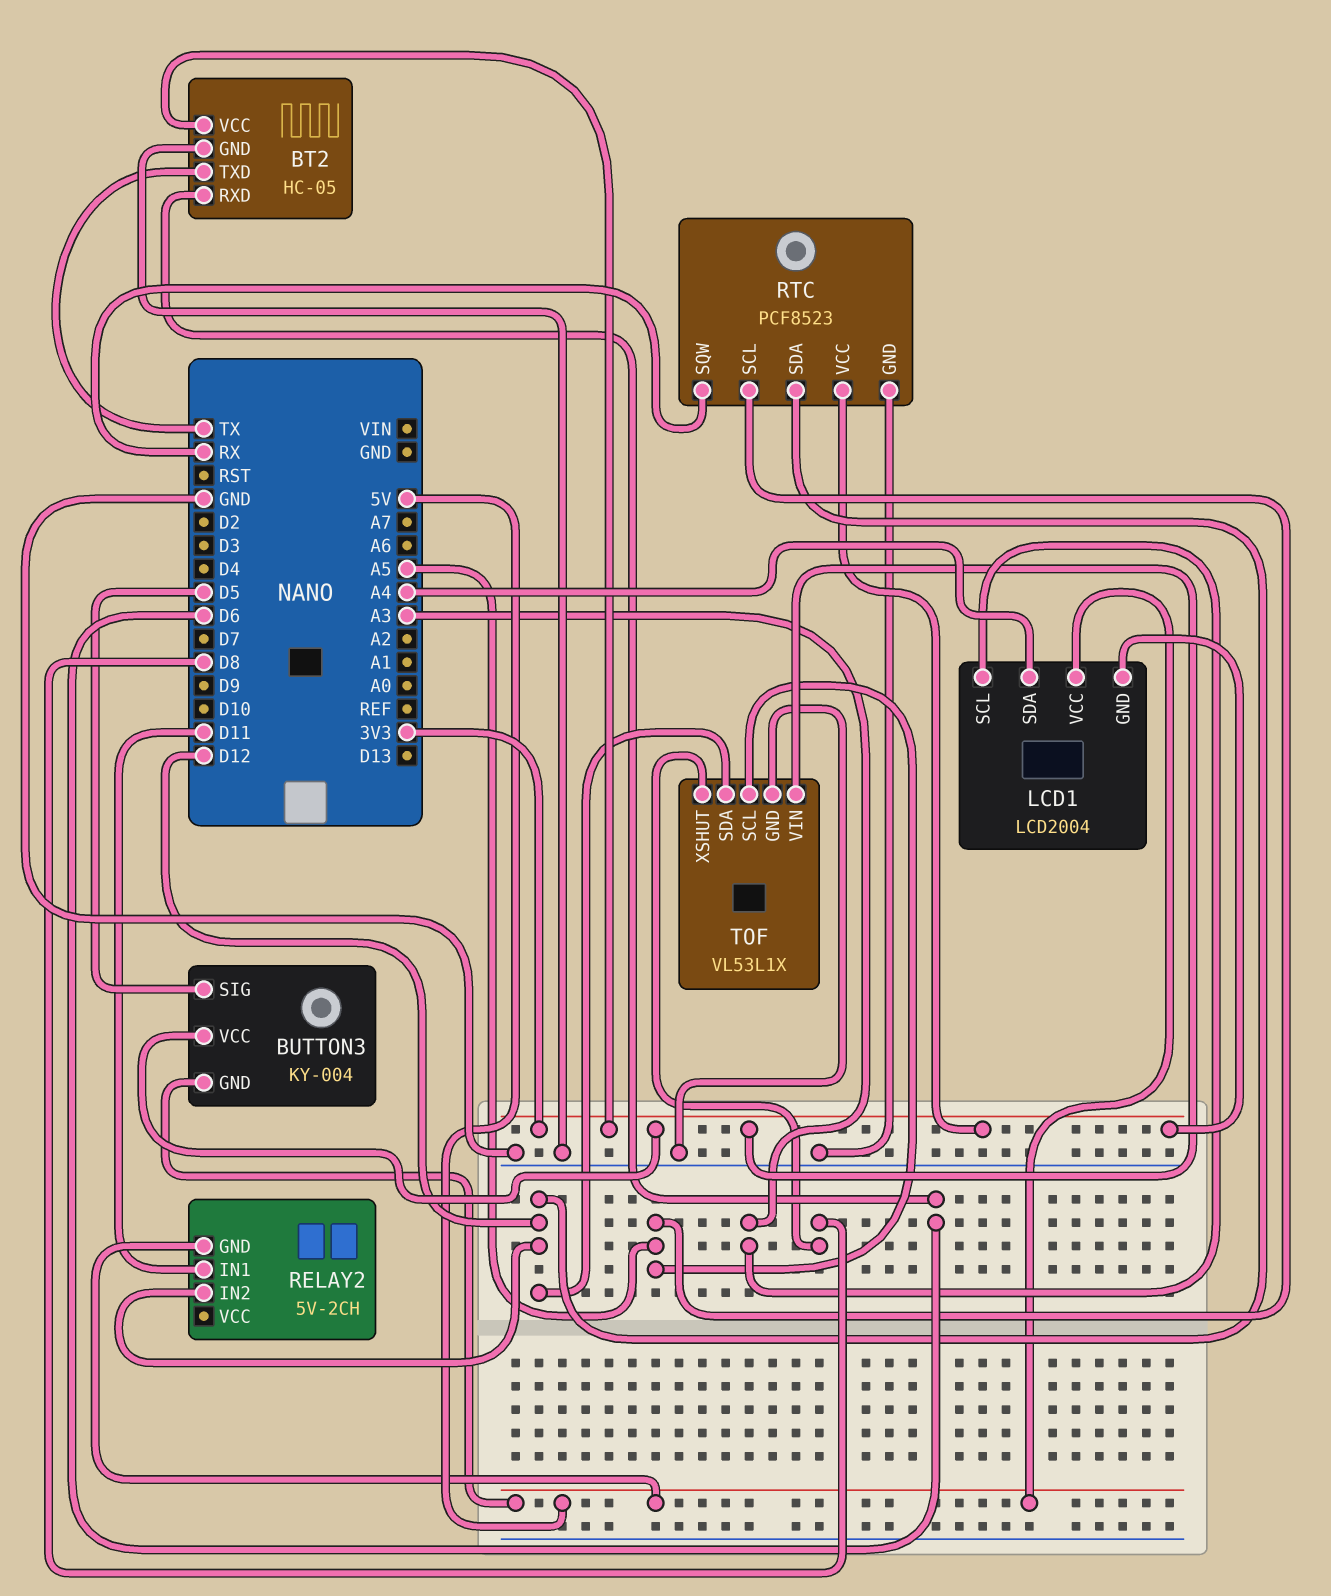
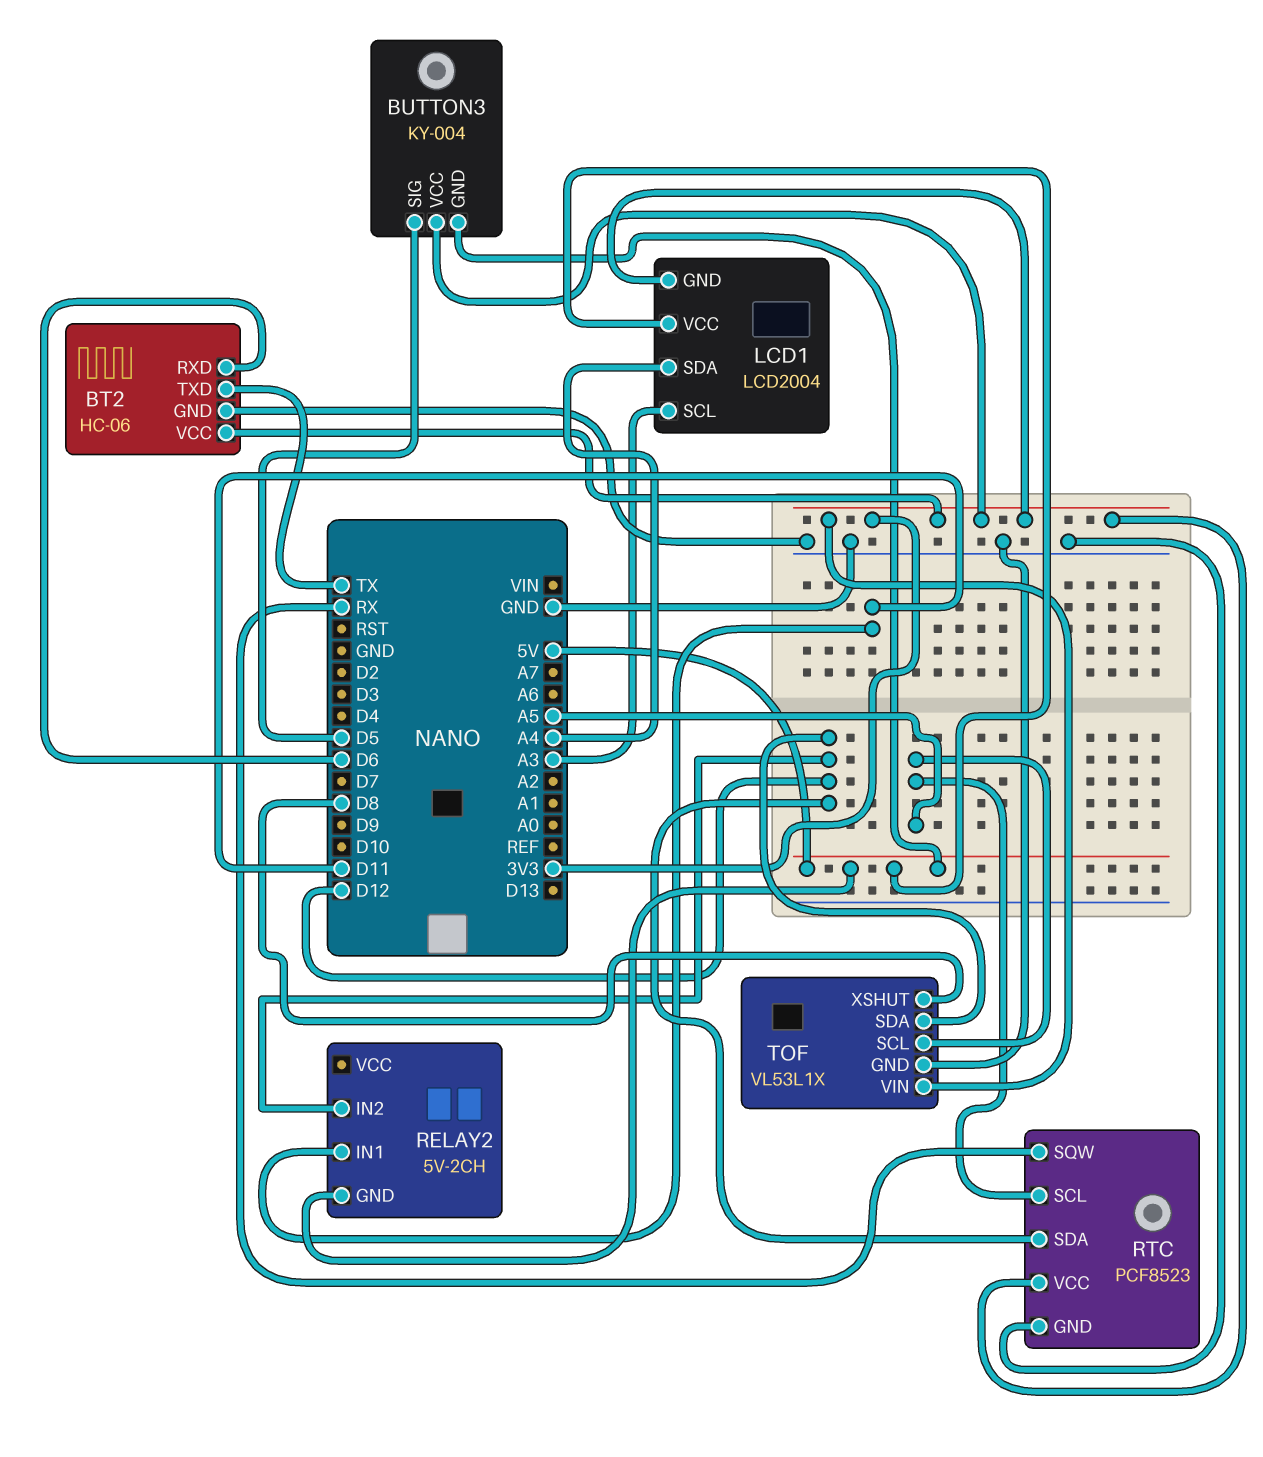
BT2: HC-05 -> HC-06

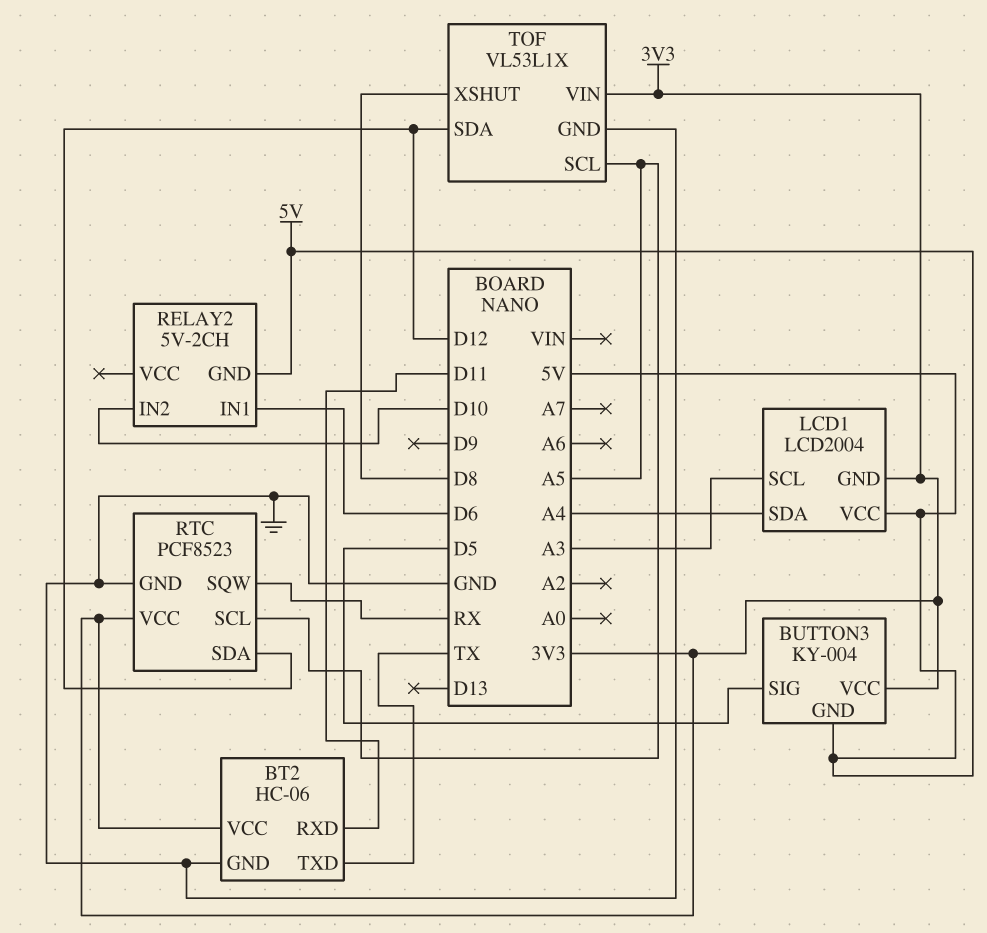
BT2 pin RXD: D6 -> D11
RELAY2 pin IN1: D11 -> D6
RELAY2 pin IN2: D12 -> D10

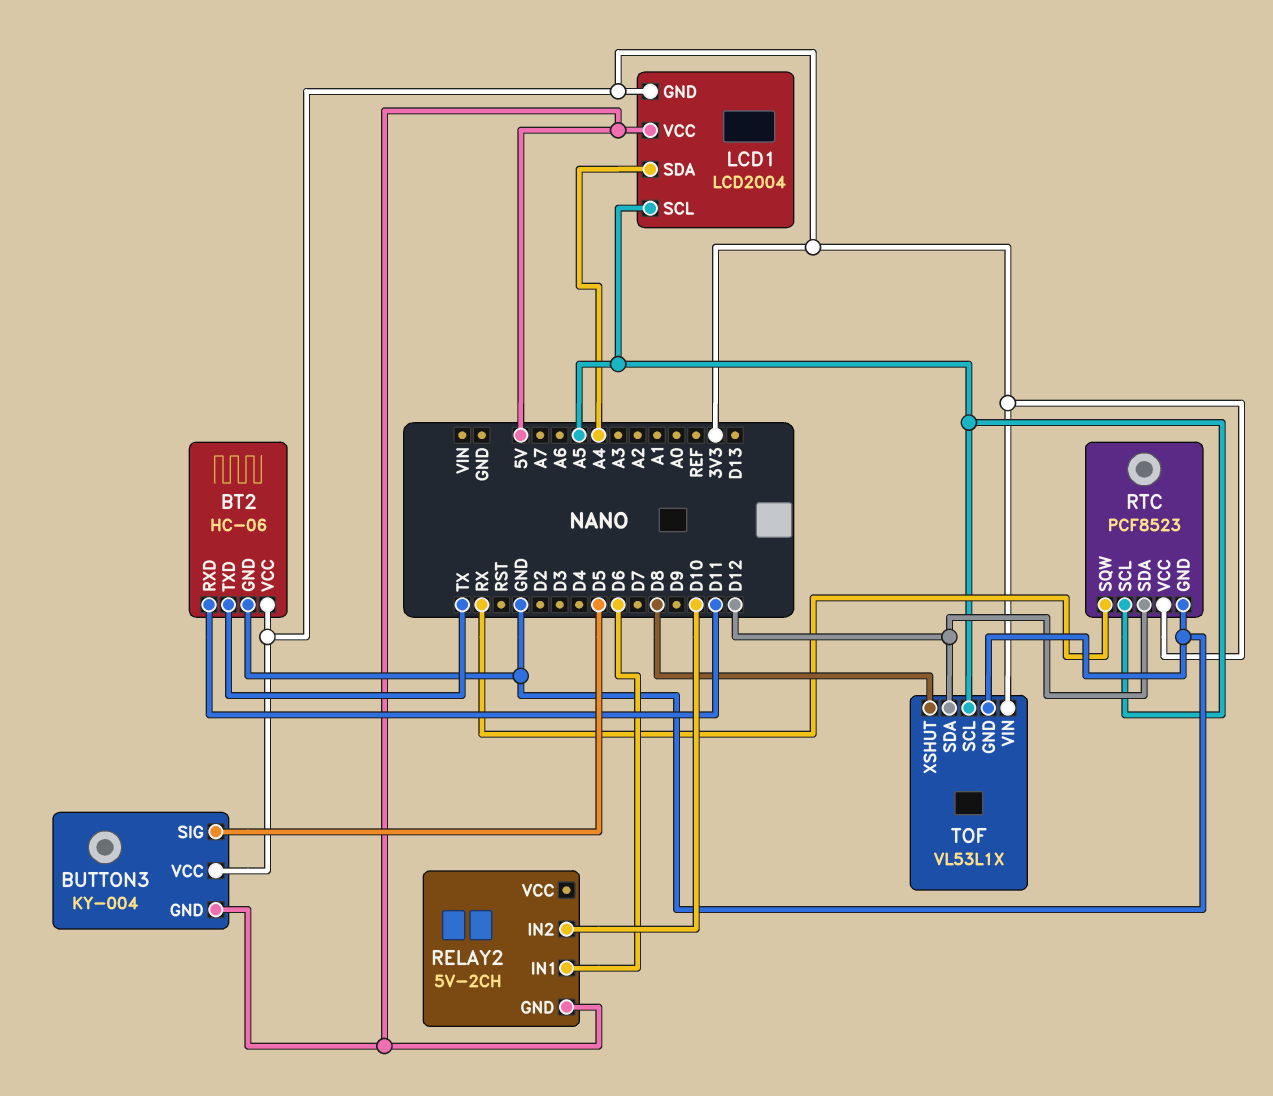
LCD1 pin SCL: A3 -> A5

